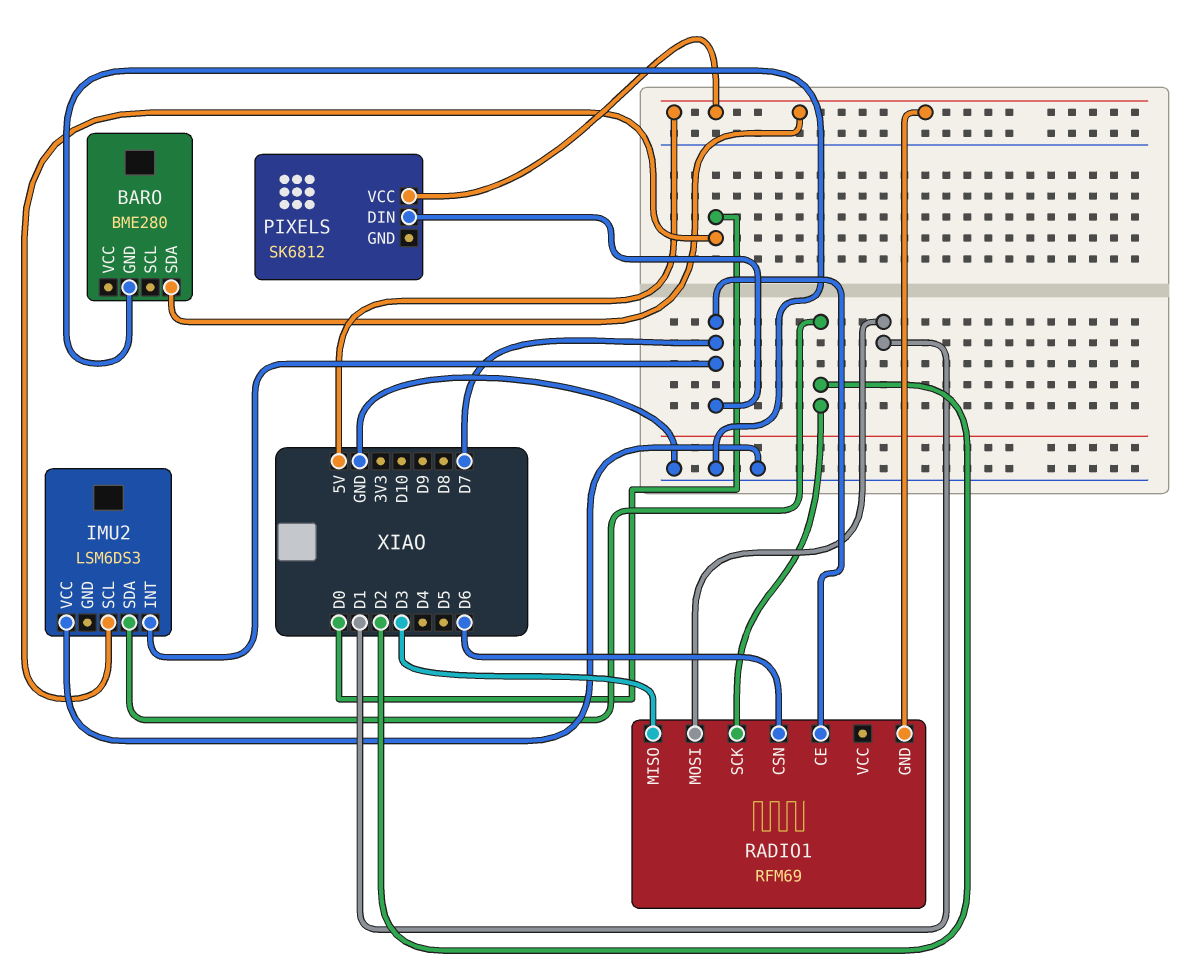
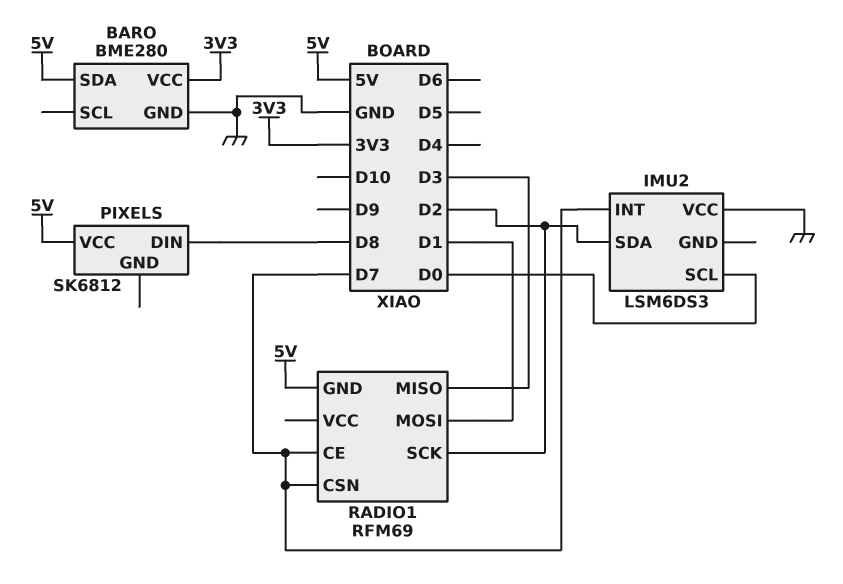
BARO pin VCC: none -> 3V3
PIXELS pin DIN: D7 -> D8
RADIO1 pin CSN: D6 -> D7

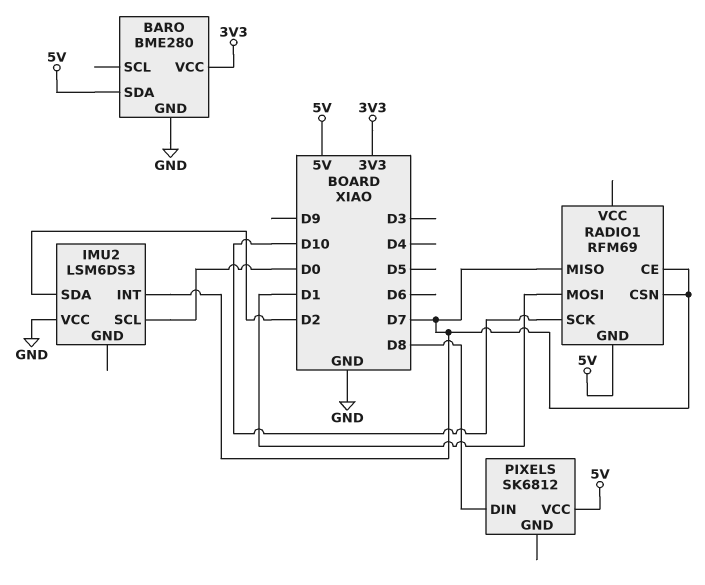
RADIO1 pin MISO: D3 -> D7
RADIO1 pin SCK: D2 -> D10

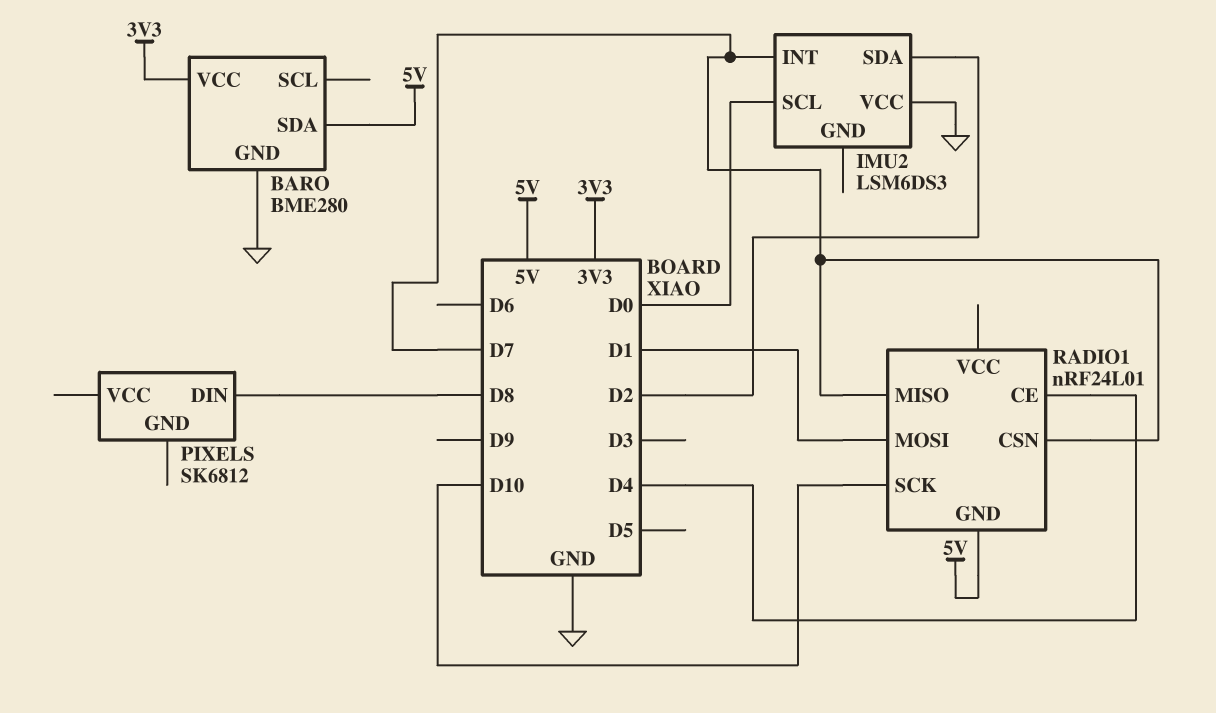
PIXELS pin VCC: 5V -> none
RADIO1: RFM69 -> nRF24L01
RADIO1 pin CE: D7 -> D4

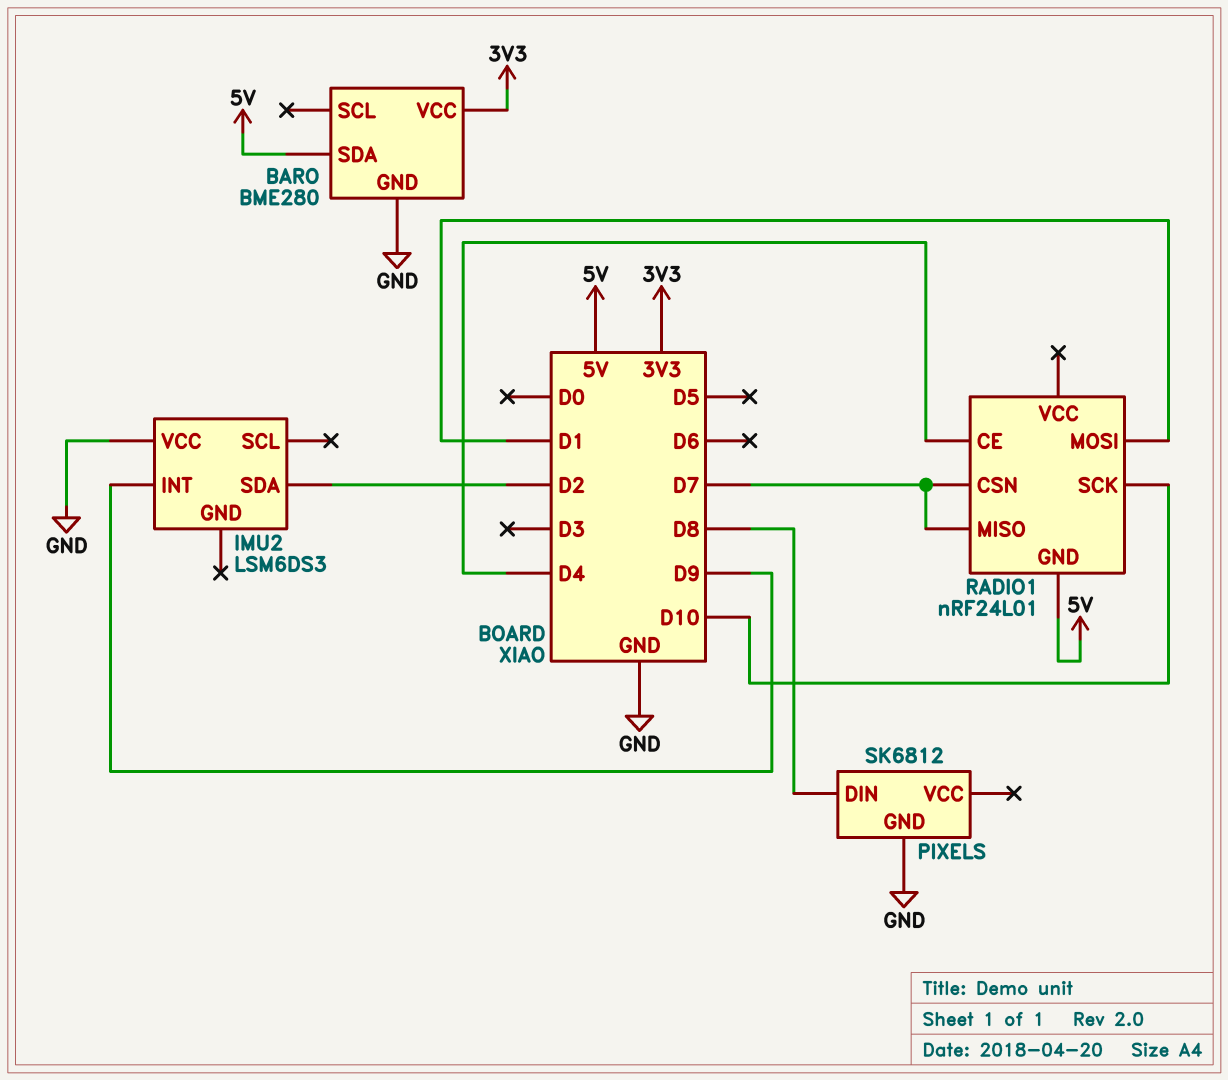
IMU2 pin INT: D7 -> D9
IMU2 pin SCL: D0 -> none
PIXELS pin GND: none -> GND

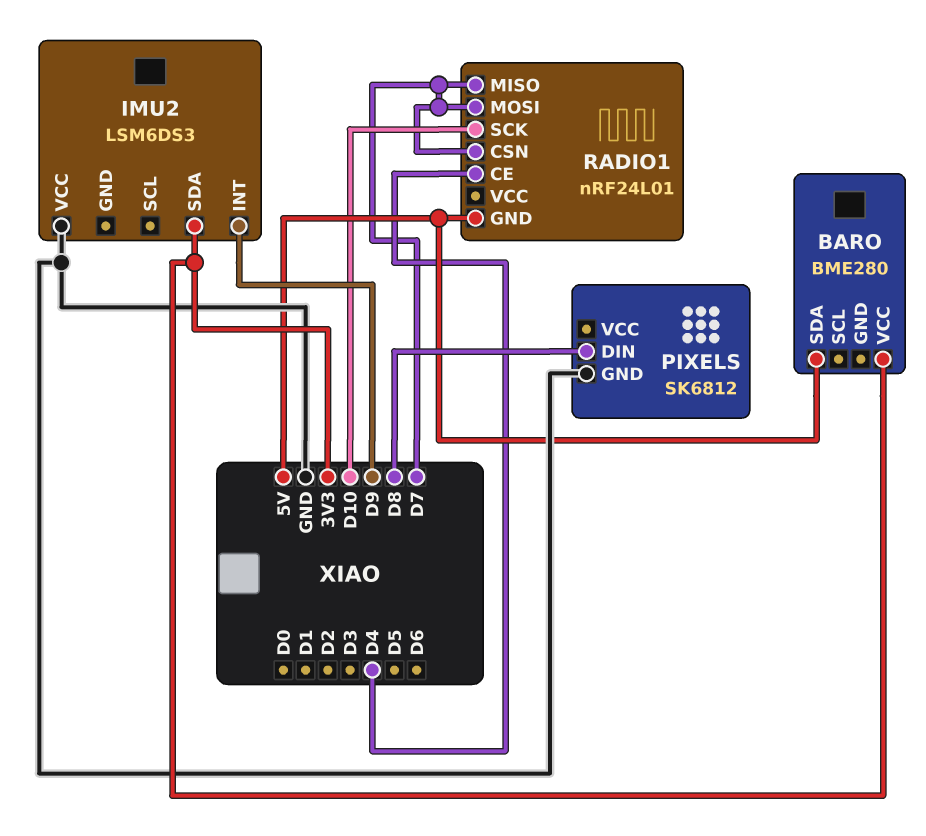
BARO pin GND: GND -> none
IMU2 pin SDA: D2 -> 3V3
RADIO1 pin MOSI: D1 -> D7

